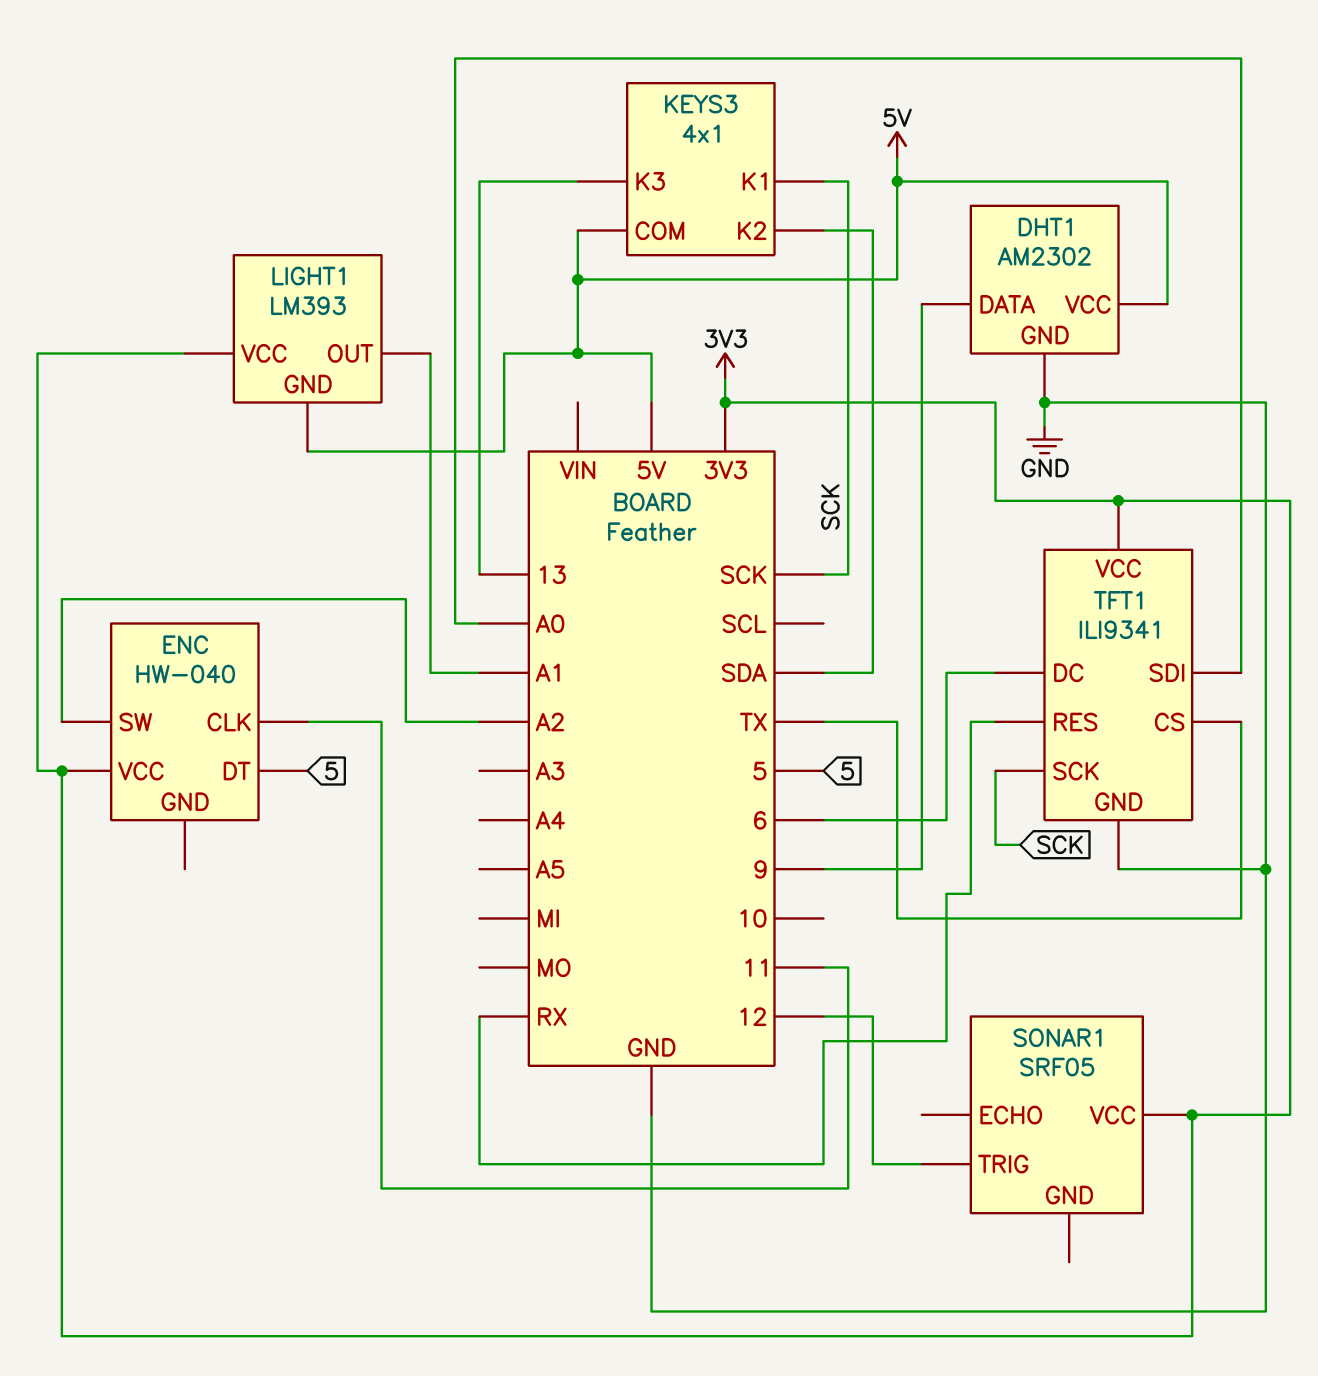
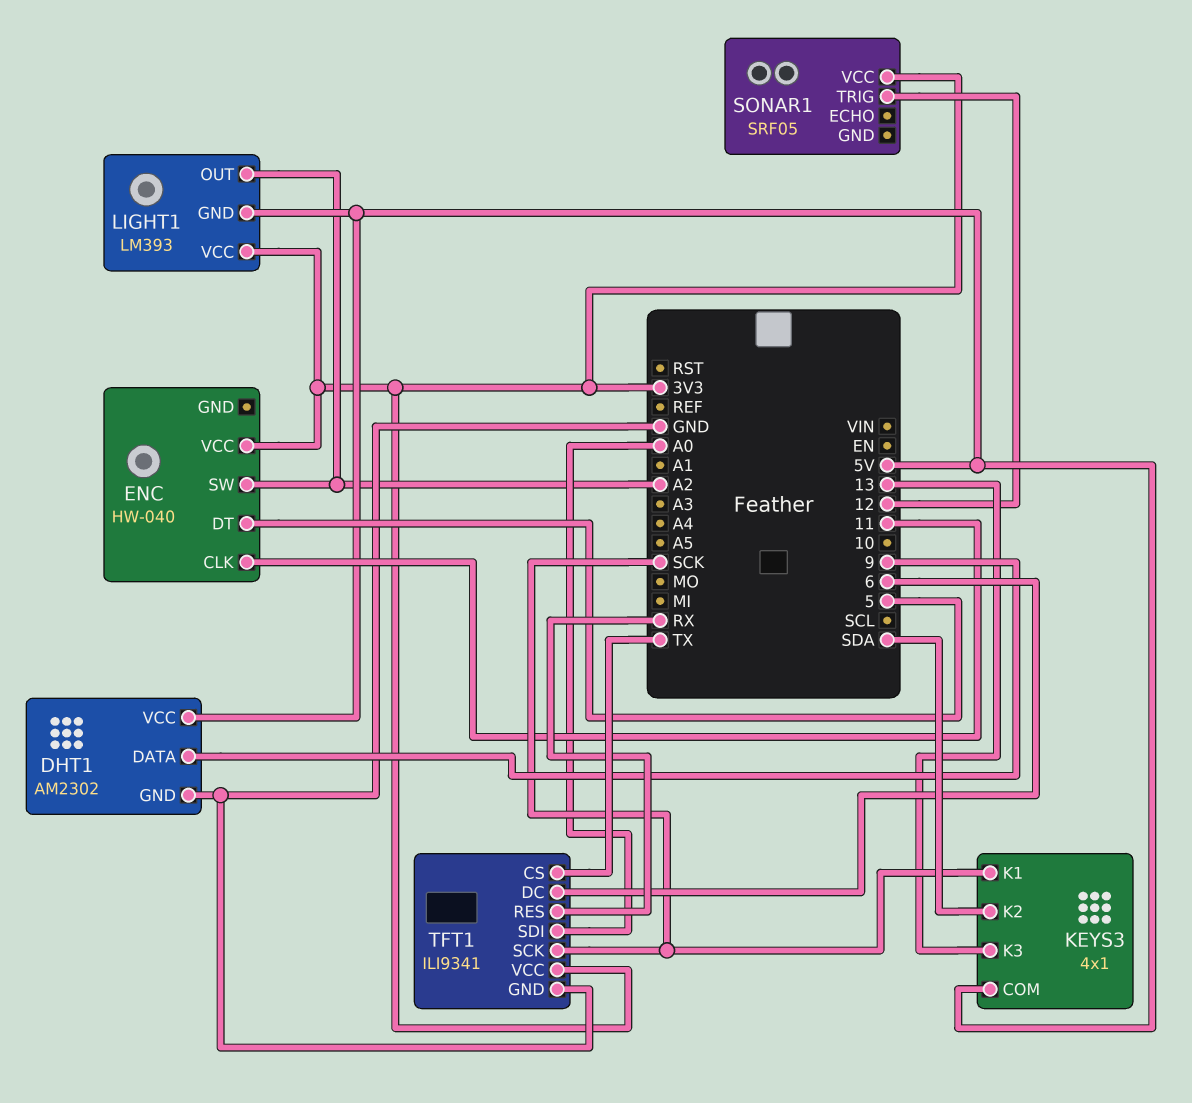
LIGHT1 pin OUT: A1 -> A2

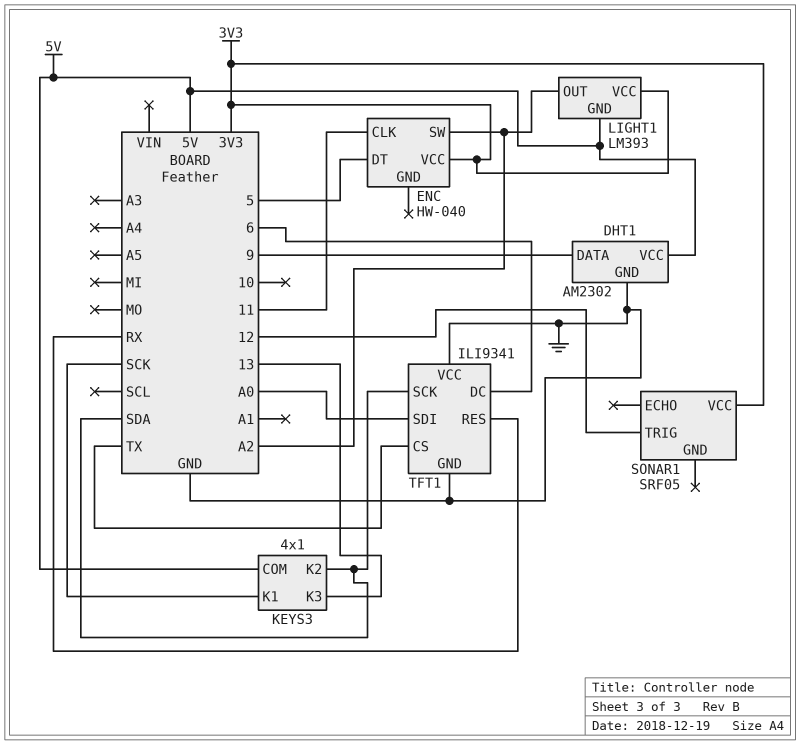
TFT1 pin SCK: SCK -> SDA
TFT1 pin VCC: 3V3 -> GND

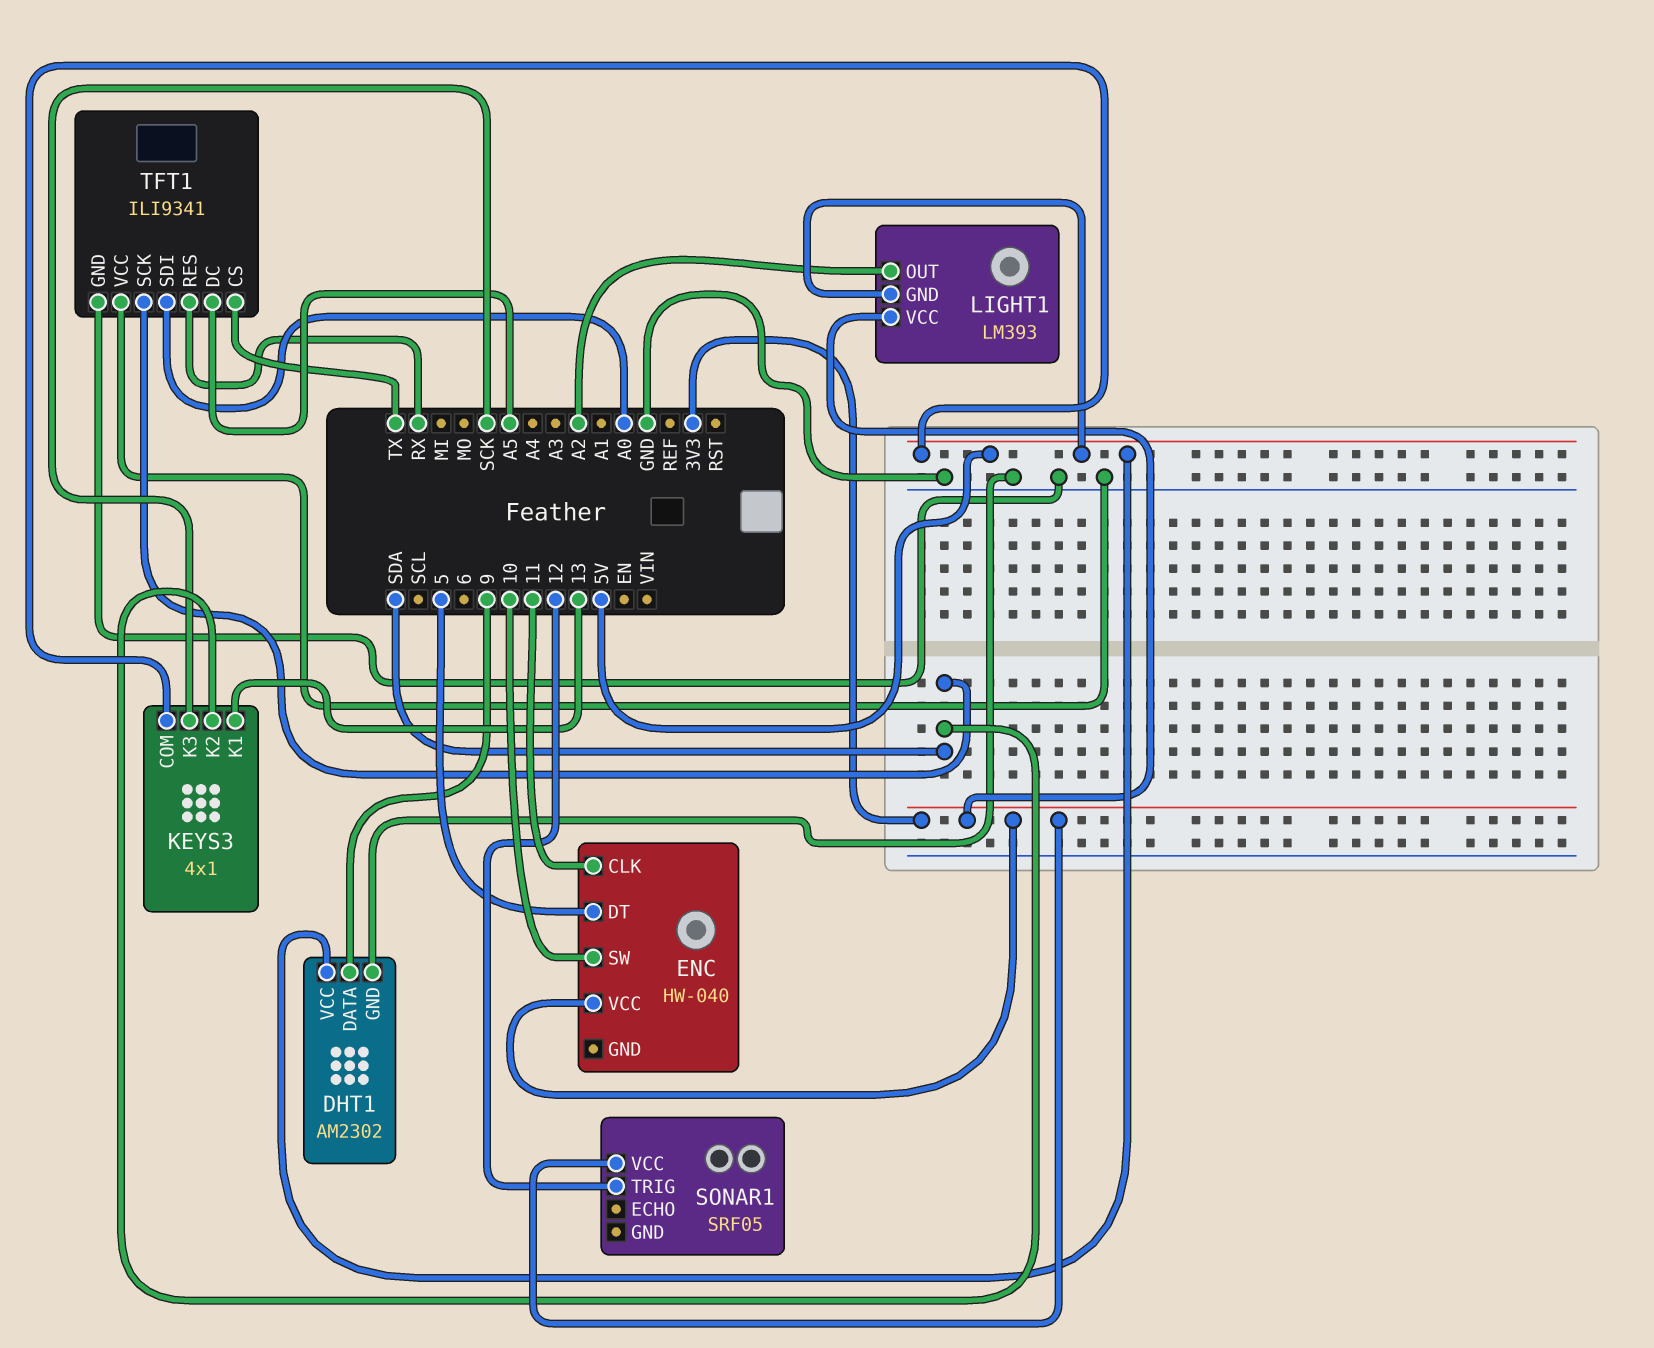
ENC pin SW: A2 -> 10
KEYS3 pin K1: SCK -> 13
KEYS3 pin K3: 13 -> SCK
TFT1 pin DC: 6 -> A5

